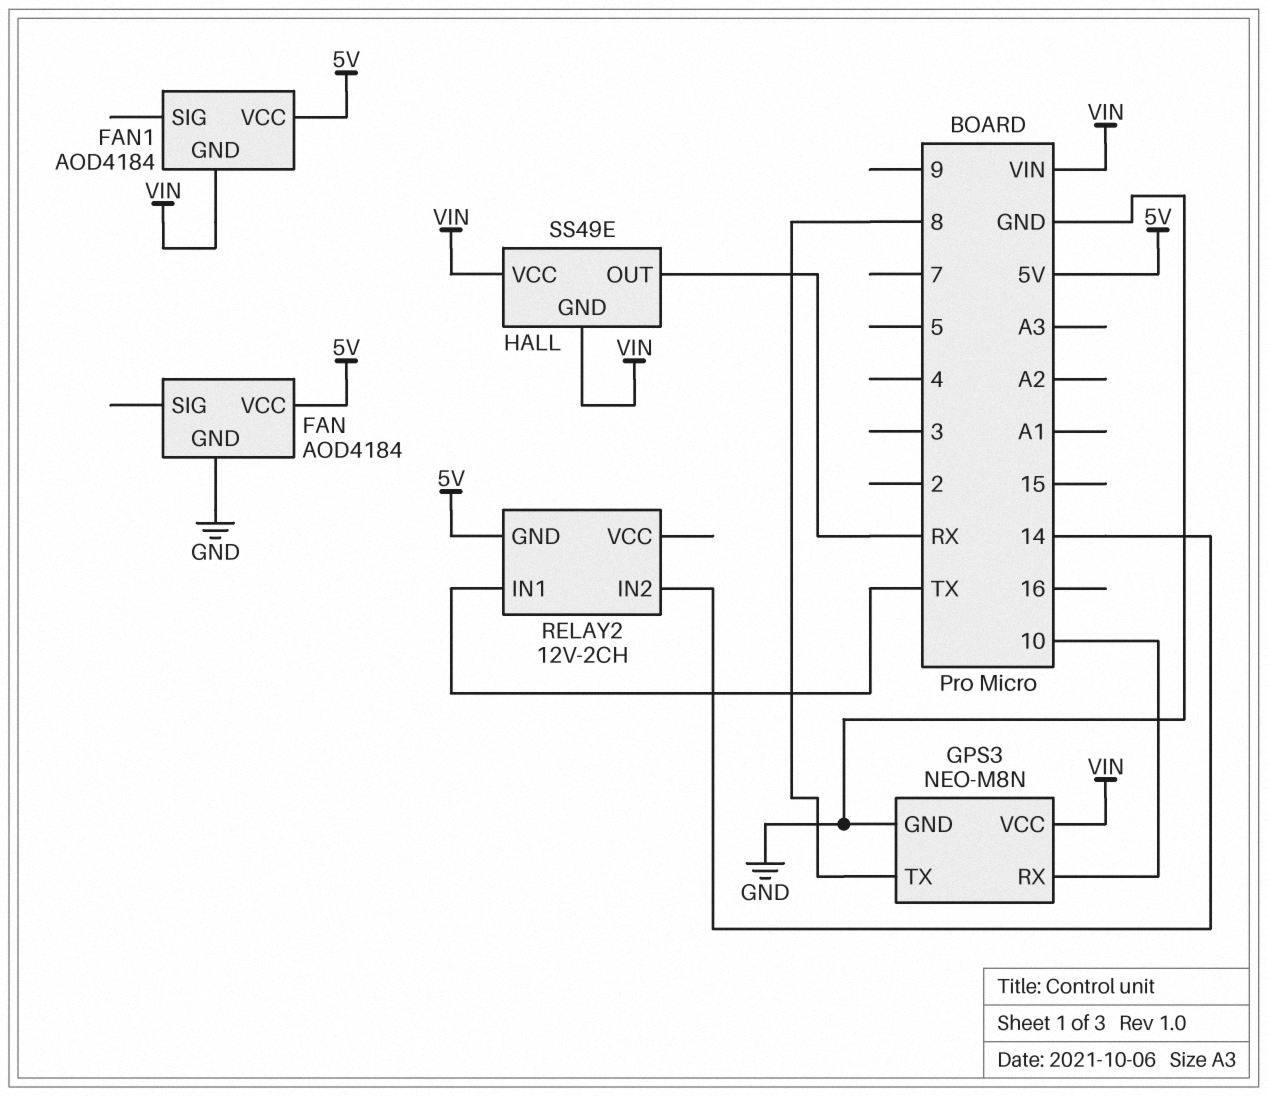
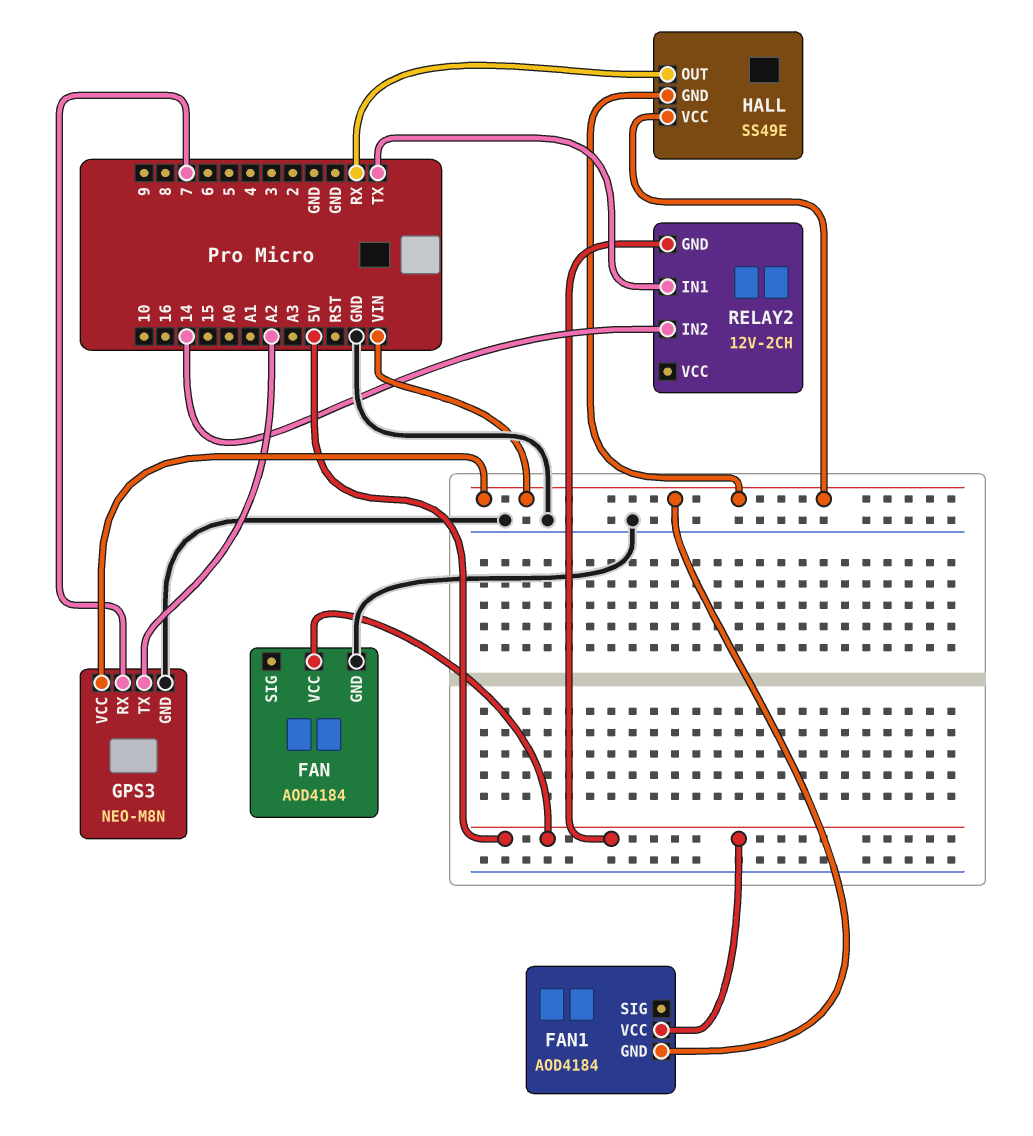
GPS3 pin RX: 10 -> 7
GPS3 pin TX: 8 -> A2

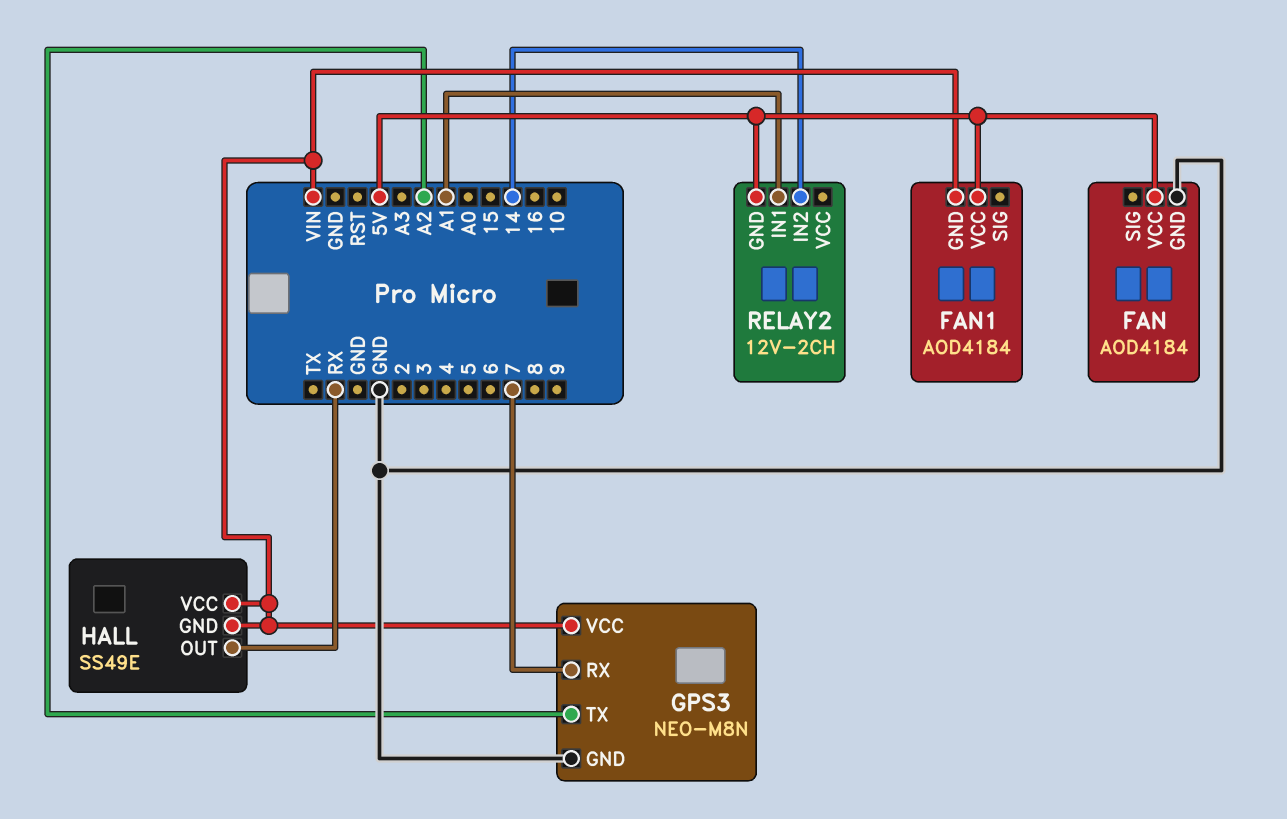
RELAY2 pin IN1: TX -> A1

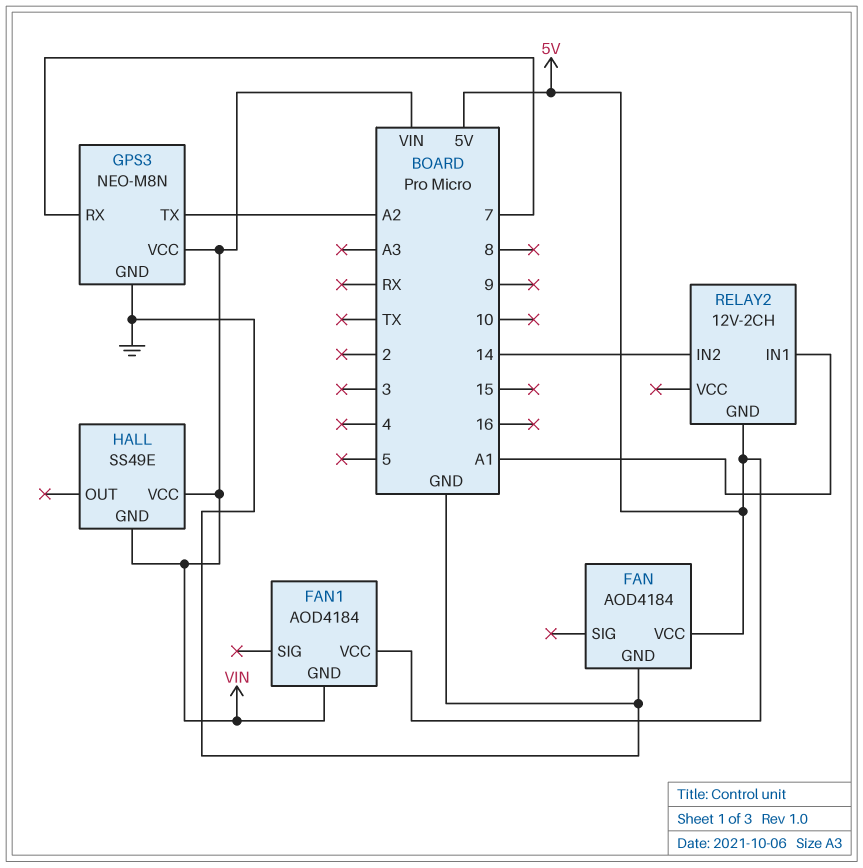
HALL pin OUT: RX -> none

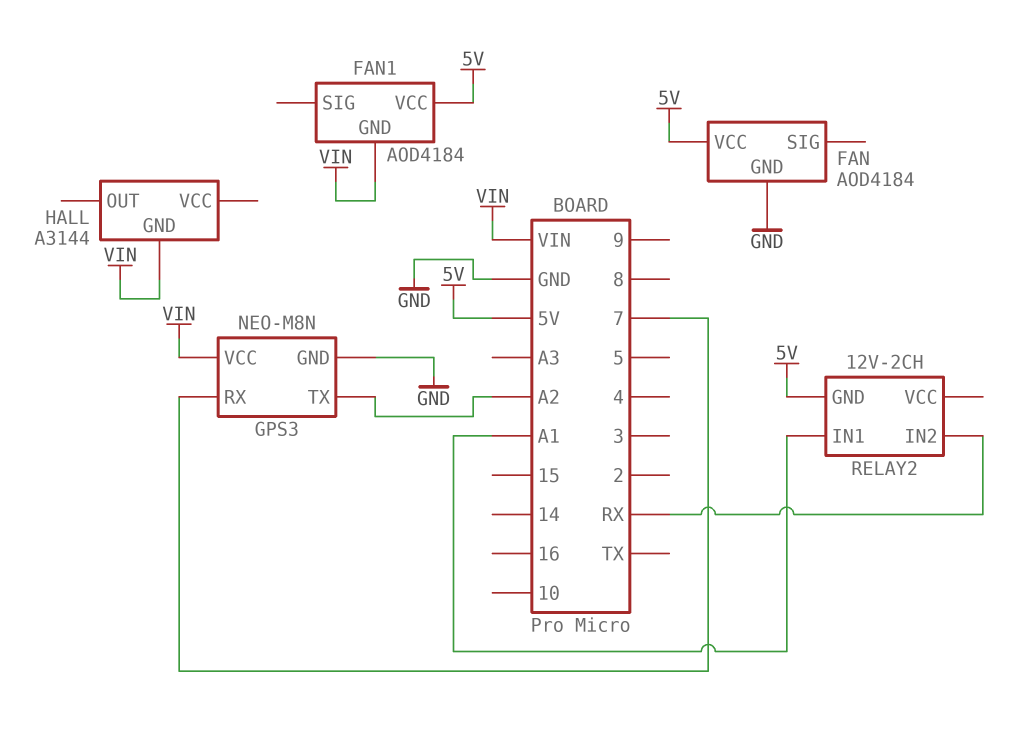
HALL: SS49E -> A3144
HALL pin VCC: VIN -> none
RELAY2 pin IN2: 14 -> RX

